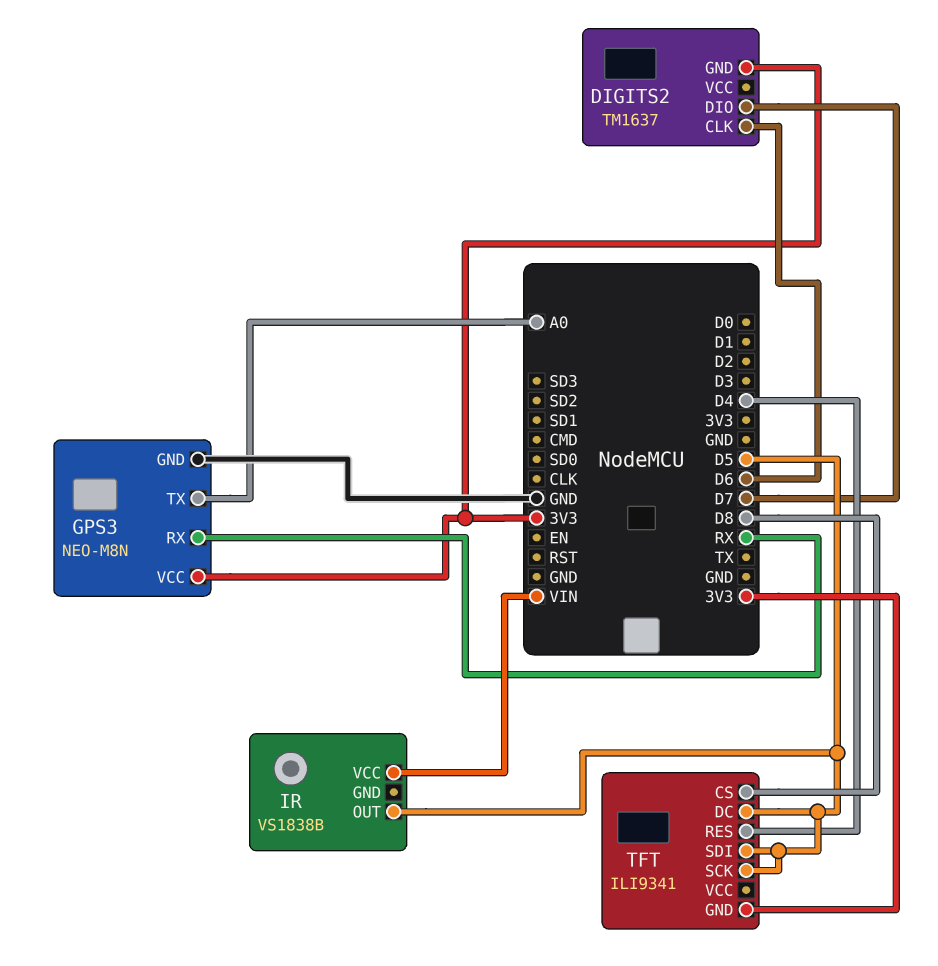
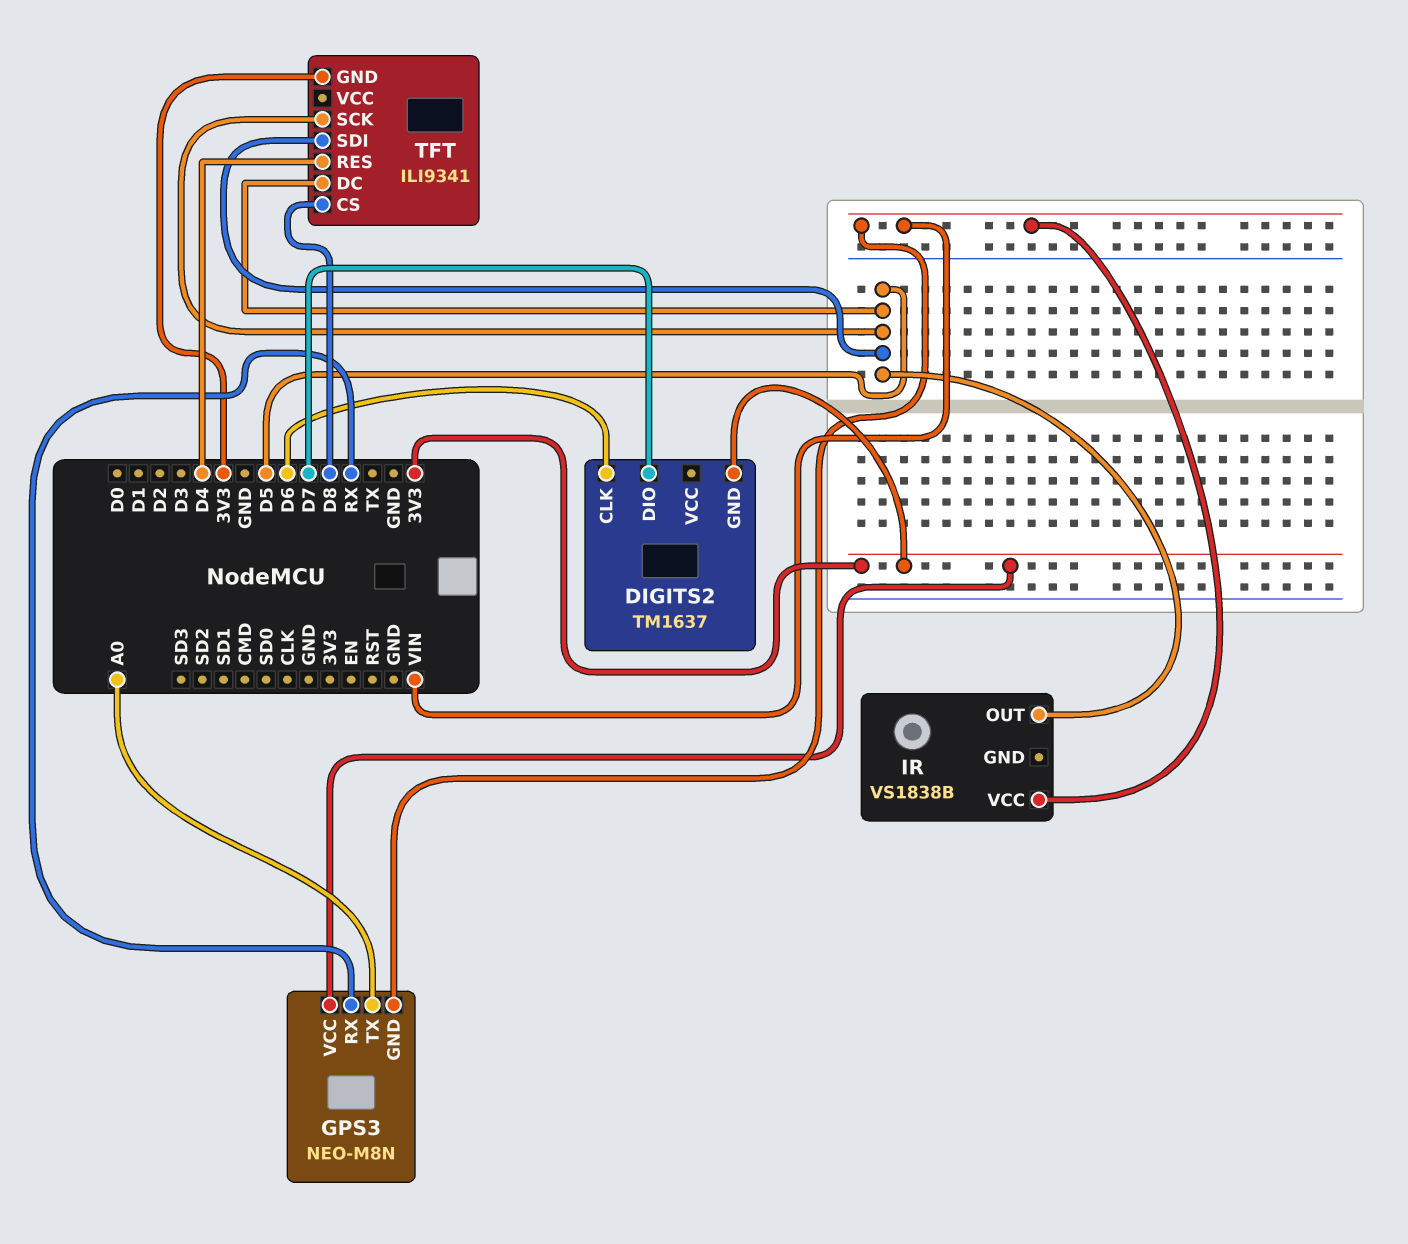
GPS3 pin GND: GND -> VIN

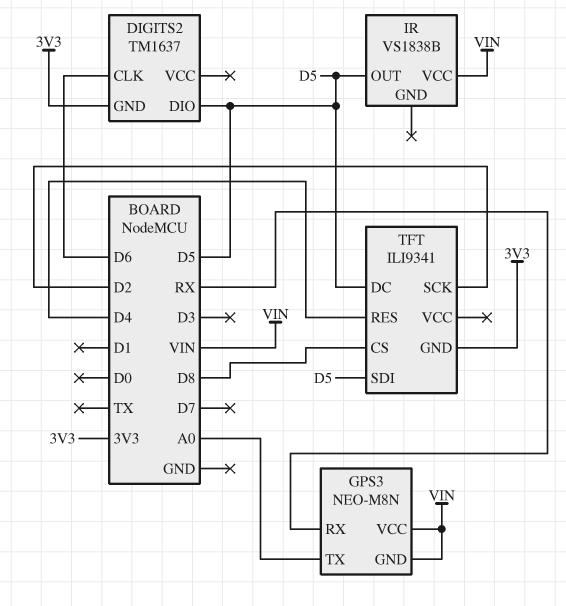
DIGITS2 pin DIO: D7 -> D5
GPS3 pin VCC: 3V3 -> VIN
TFT pin SCK: D5 -> D2

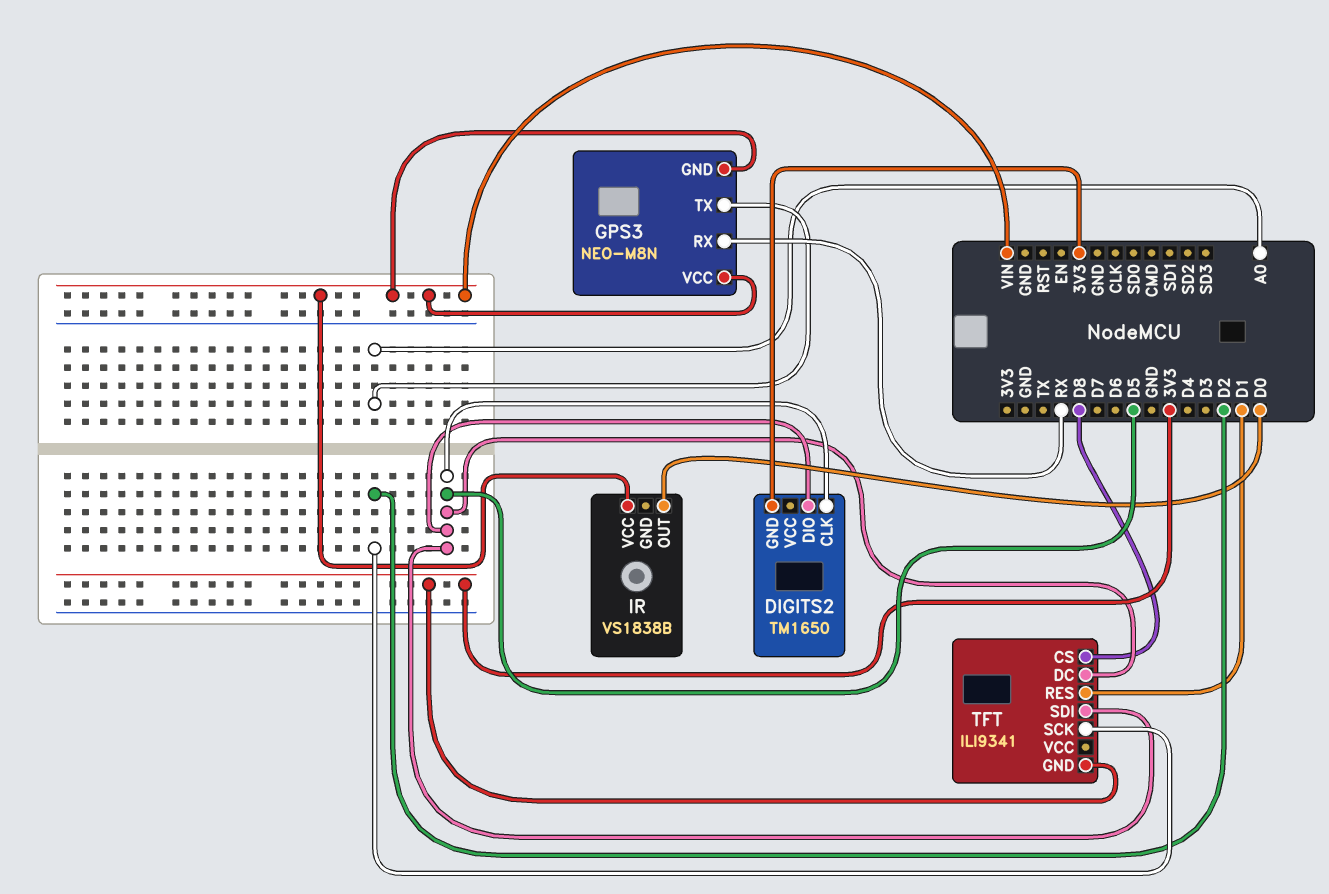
DIGITS2: TM1637 -> TM1650
DIGITS2 pin CLK: D6 -> D5
IR pin OUT: D5 -> D0
TFT pin RES: D4 -> D1

